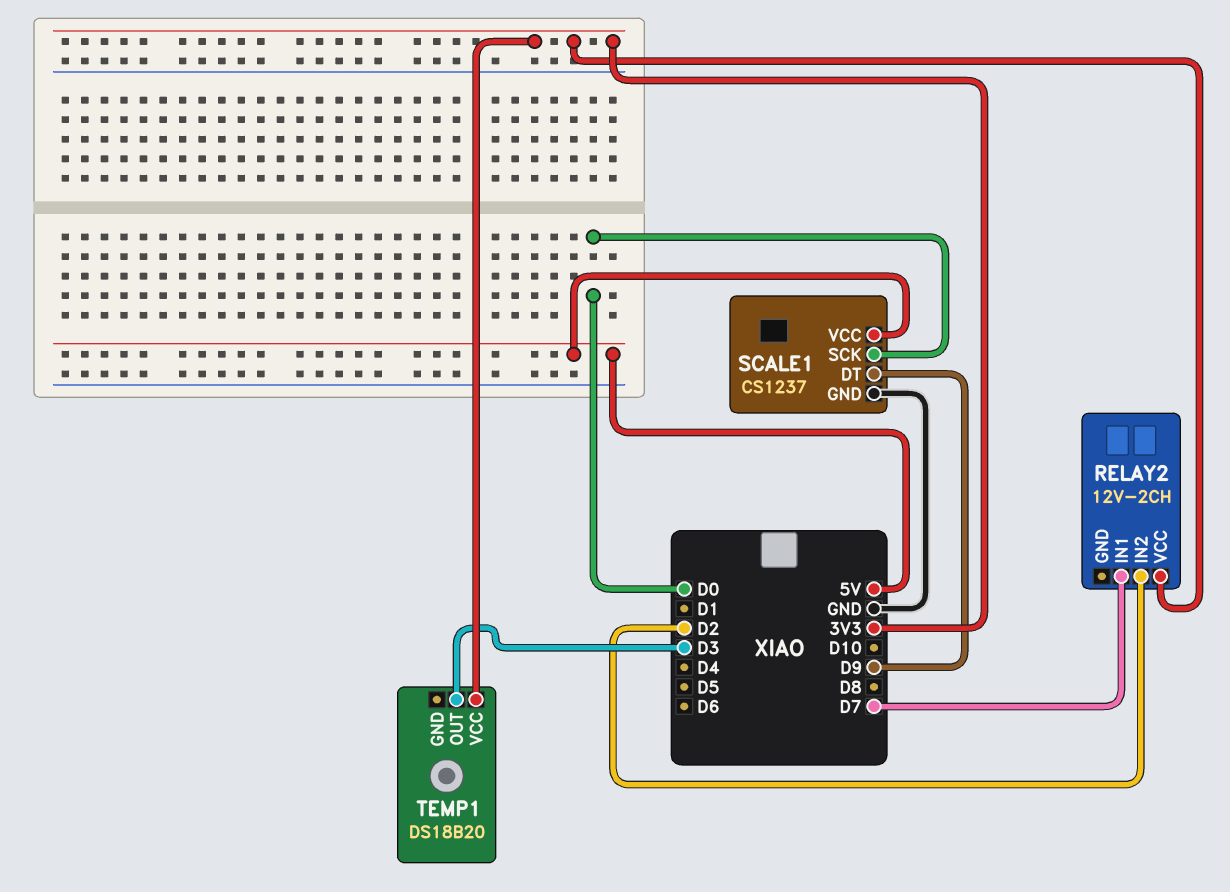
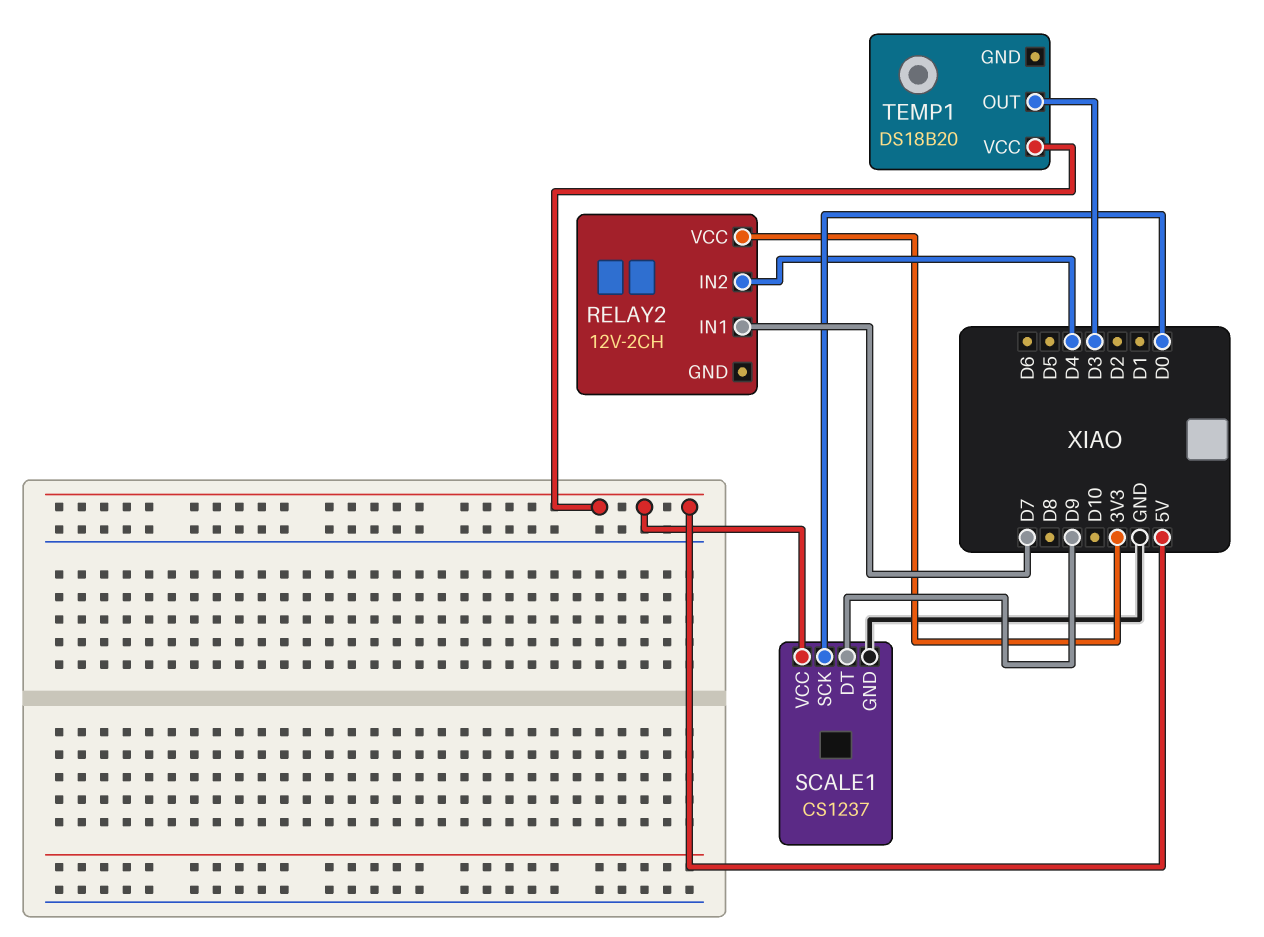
RELAY2 pin IN2: D2 -> D4
TEMP1 pin VCC: 3V3 -> 5V

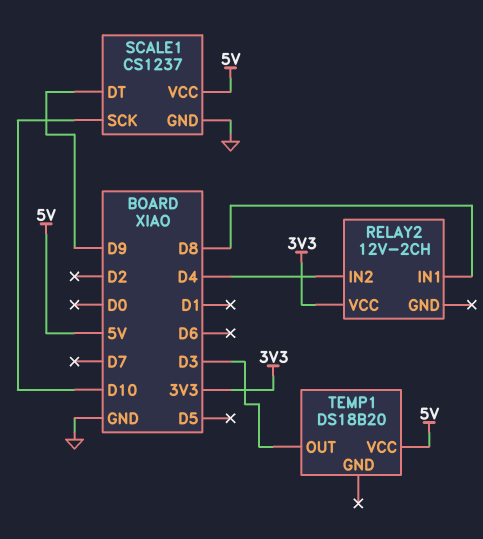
RELAY2 pin IN1: D7 -> D8
SCALE1 pin SCK: D0 -> D10

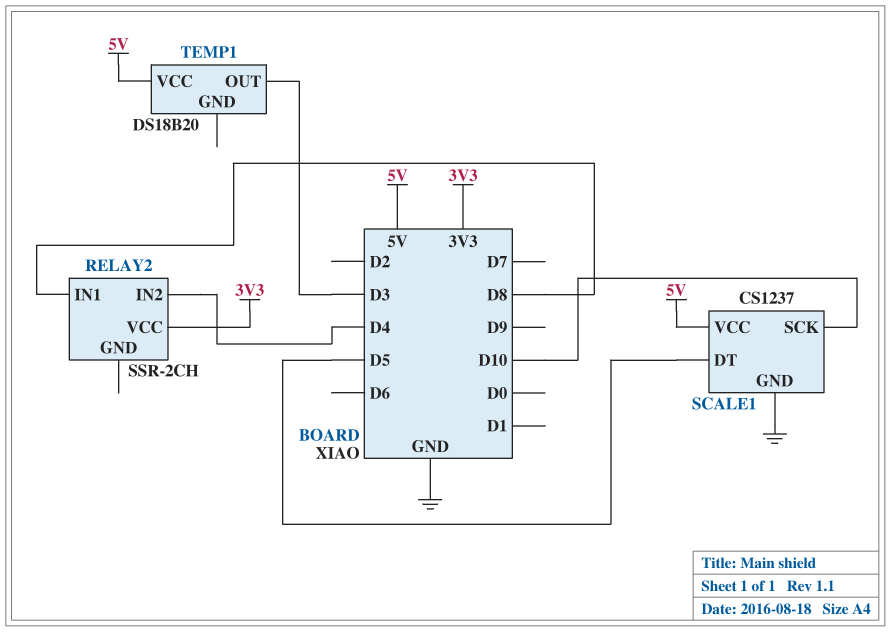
RELAY2: 12V-2CH -> SSR-2CH
SCALE1 pin DT: D9 -> D5

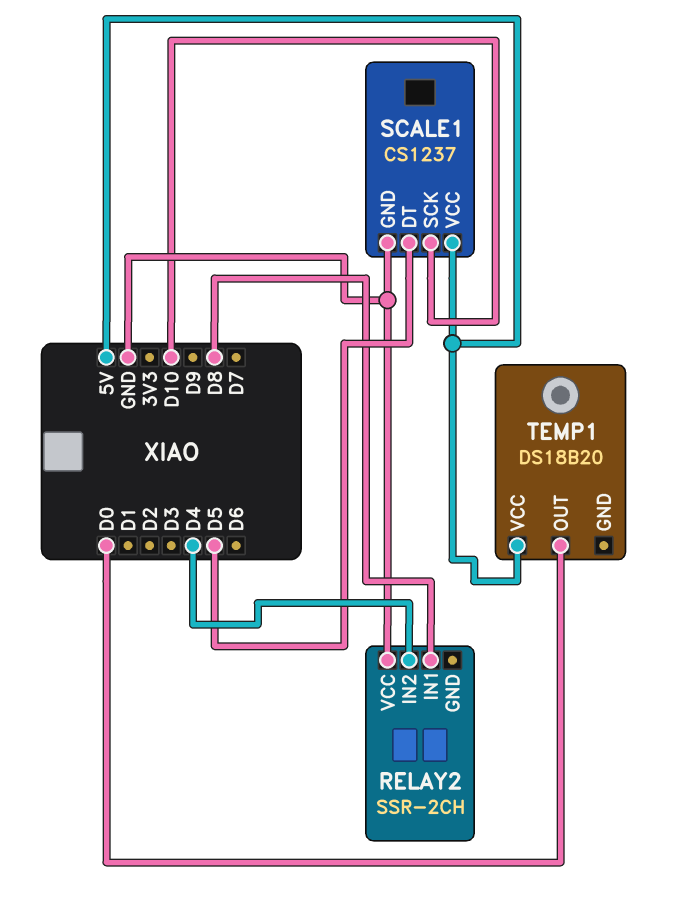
RELAY2 pin VCC: 3V3 -> GND
TEMP1 pin OUT: D3 -> D0

